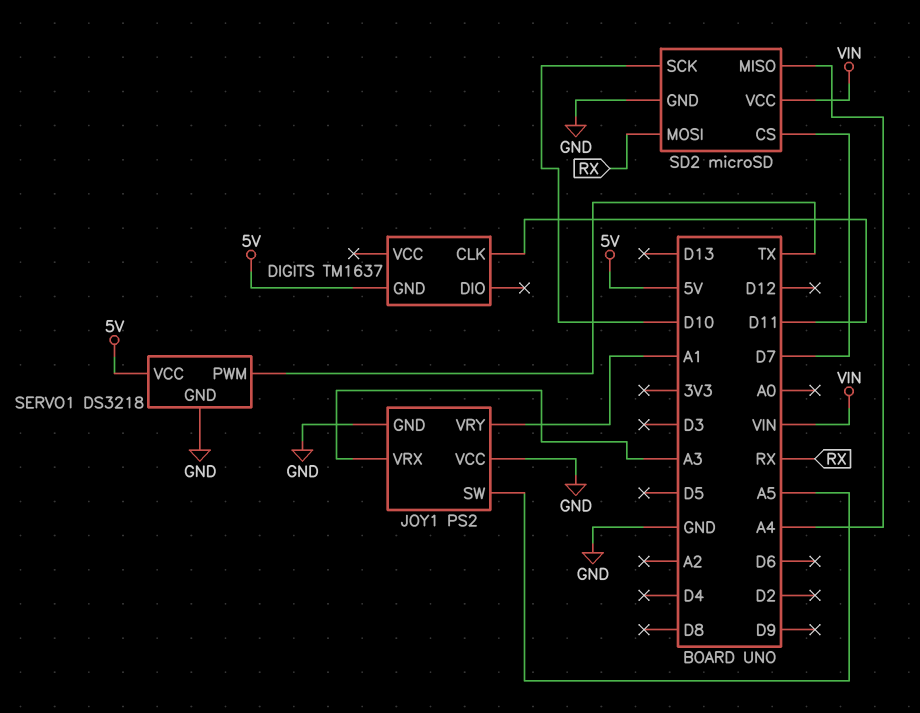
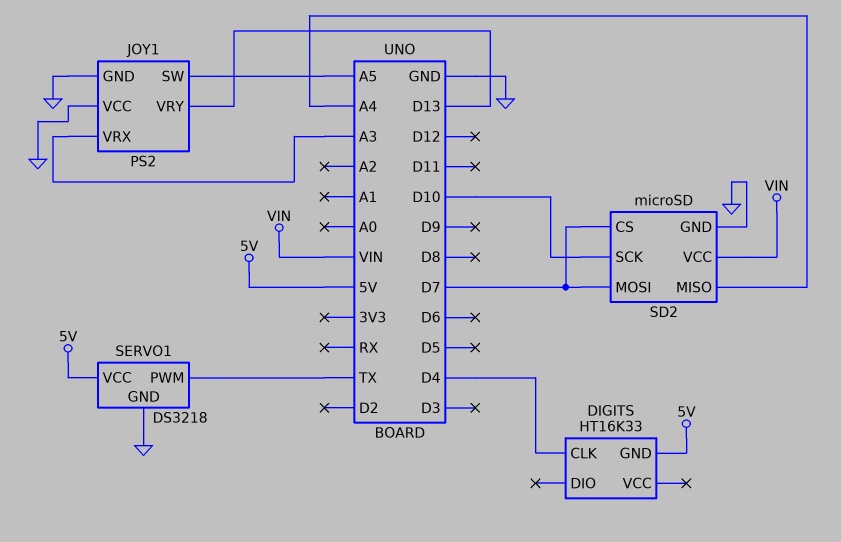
DIGITS: TM1637 -> HT16K33
DIGITS pin CLK: D11 -> D4
JOY1 pin VRY: A1 -> D13
SD2 pin MOSI: RX -> D7

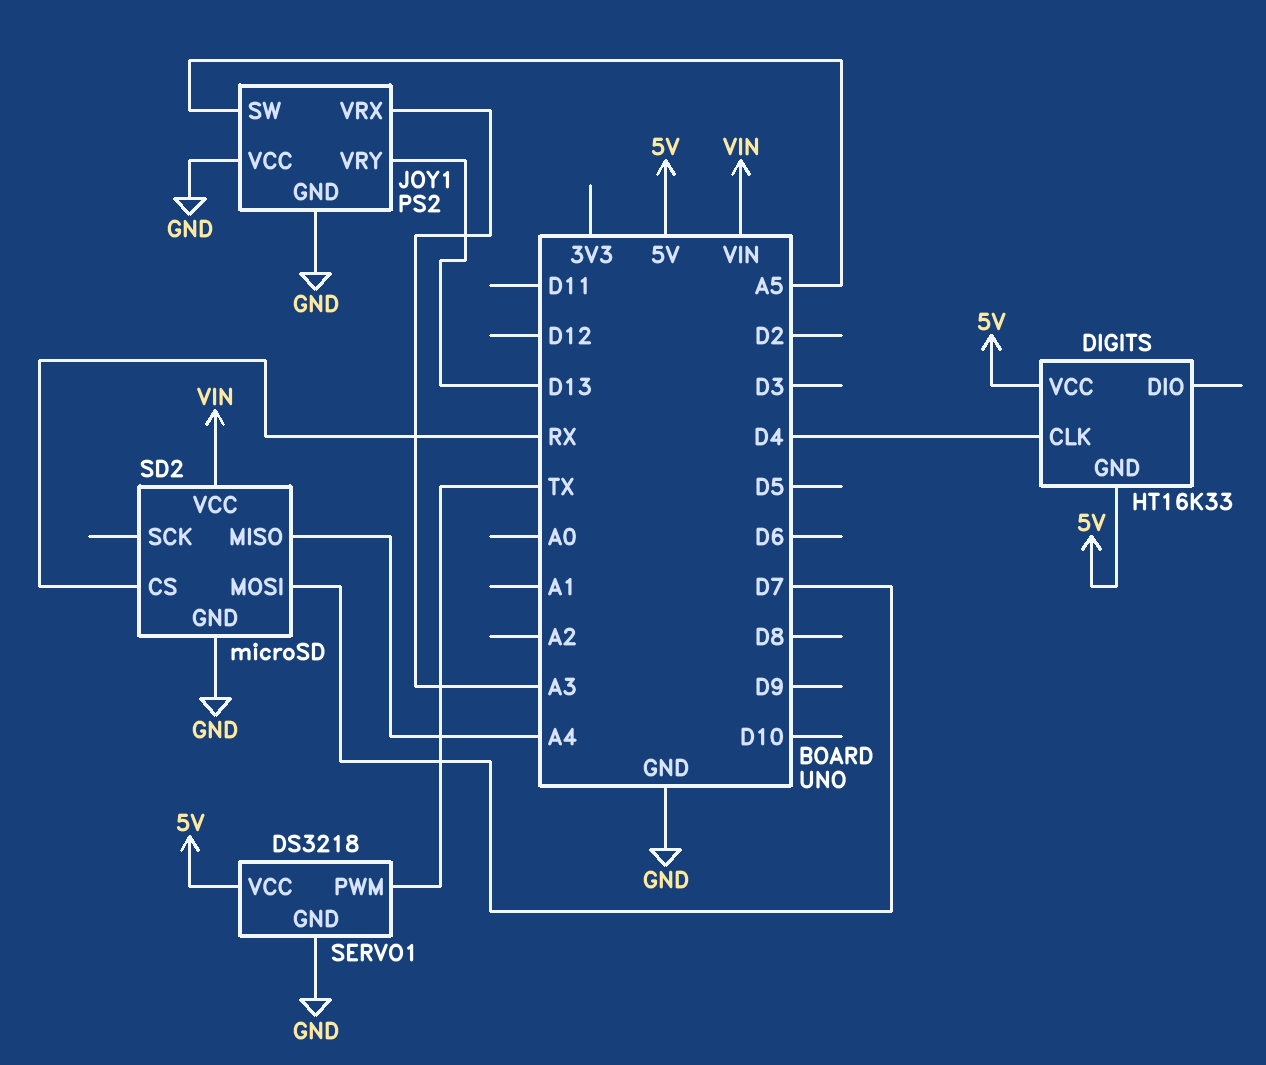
DIGITS pin VCC: none -> 5V
SD2 pin CS: D7 -> RX
SD2 pin SCK: D10 -> none

